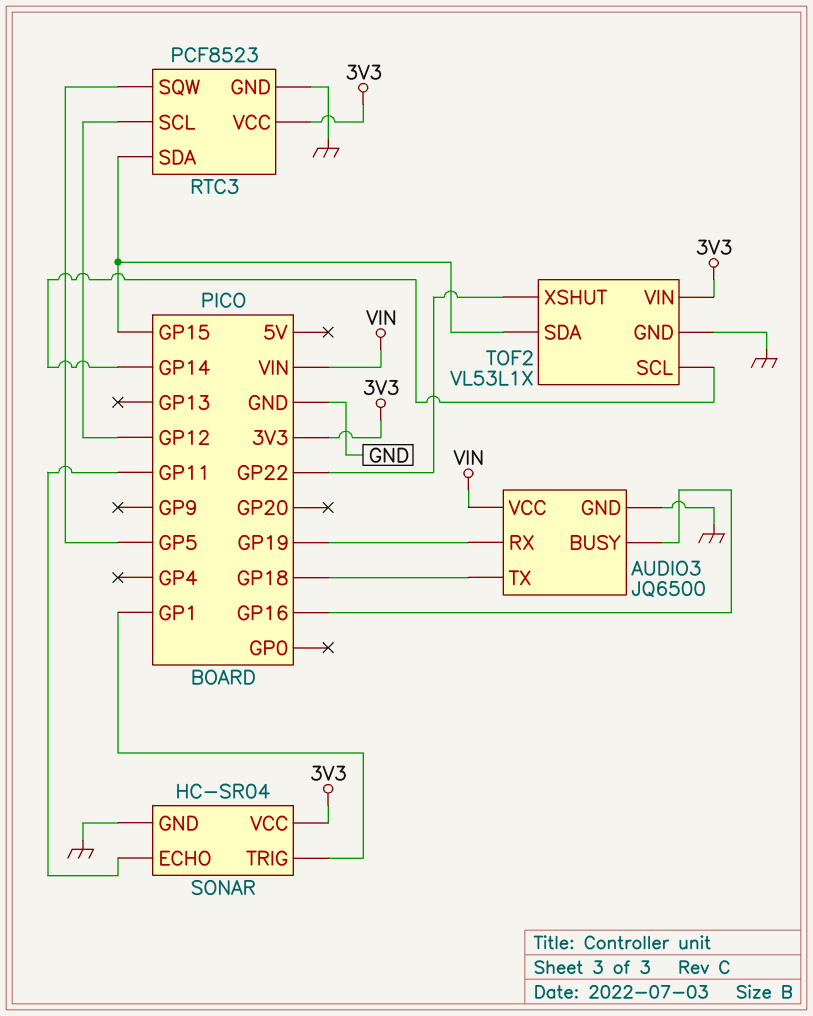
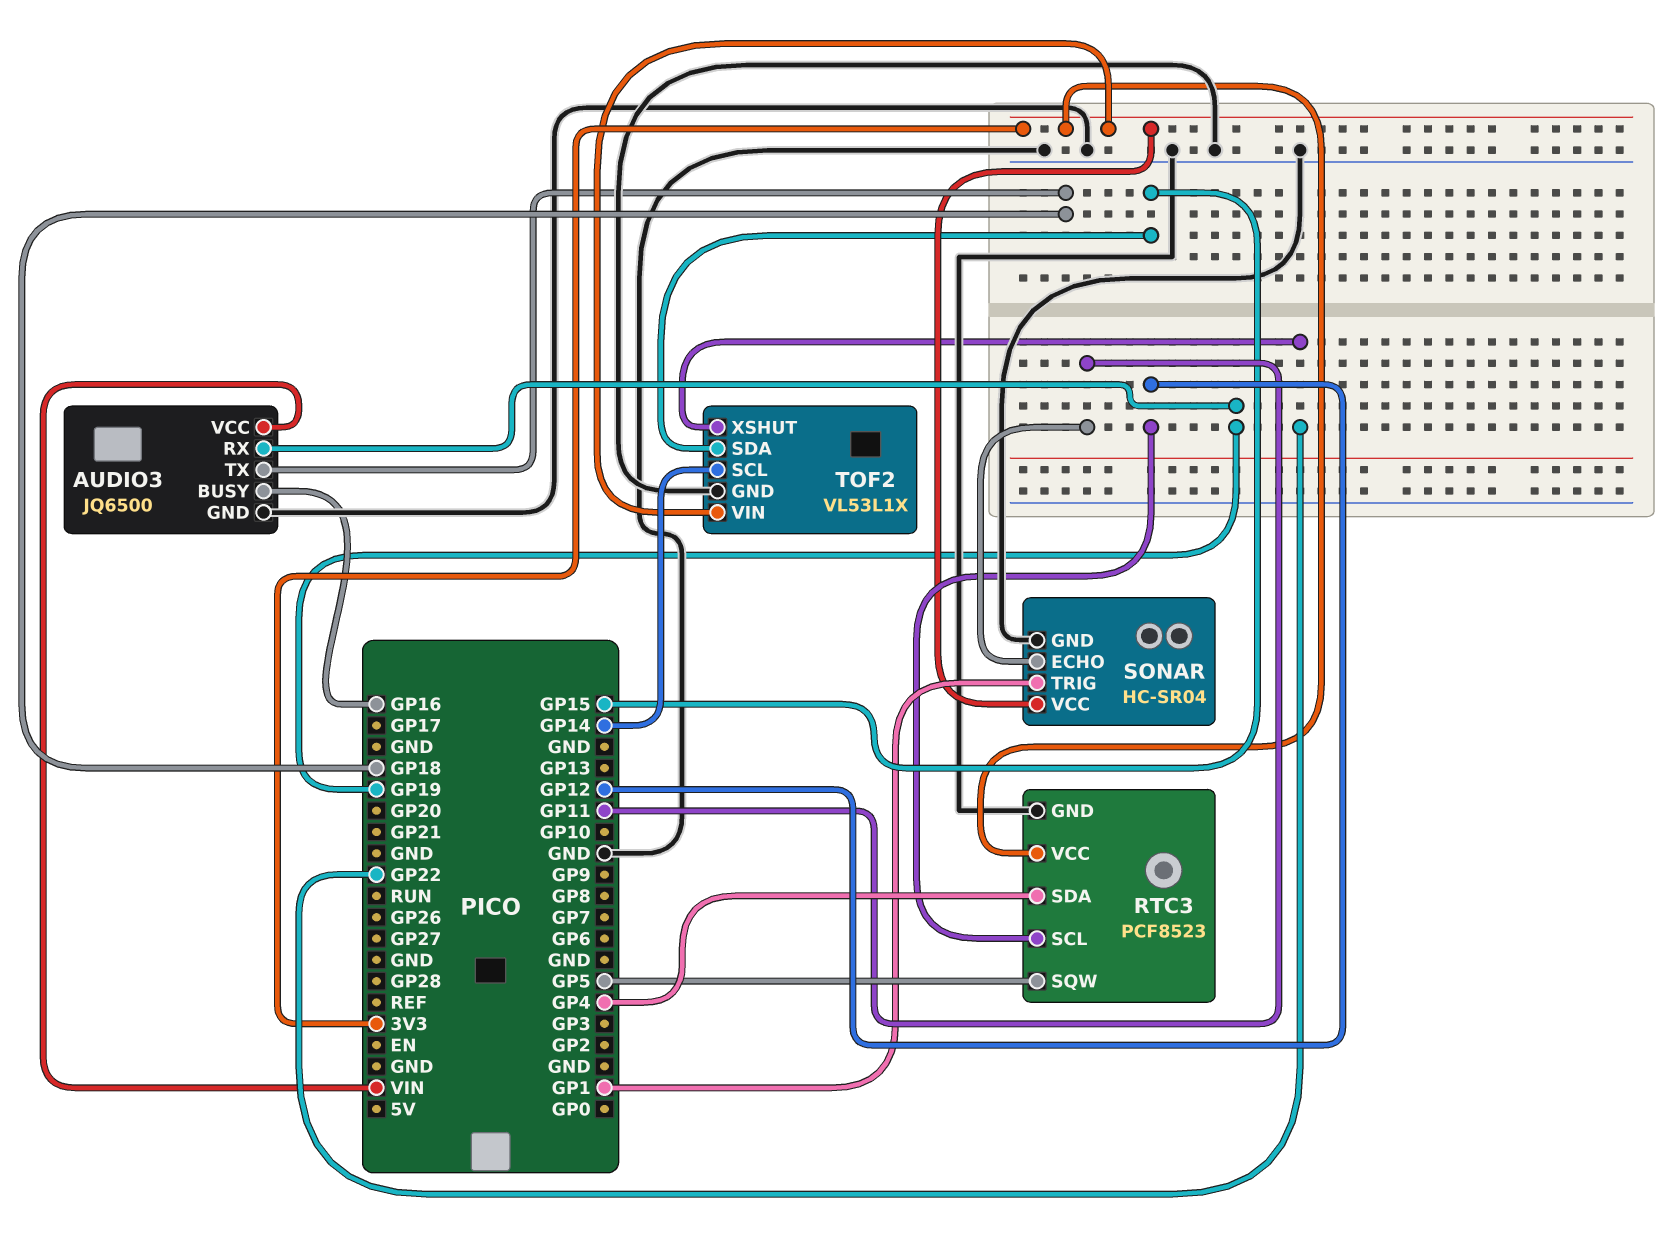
RTC3 pin SDA: GP15 -> GP4

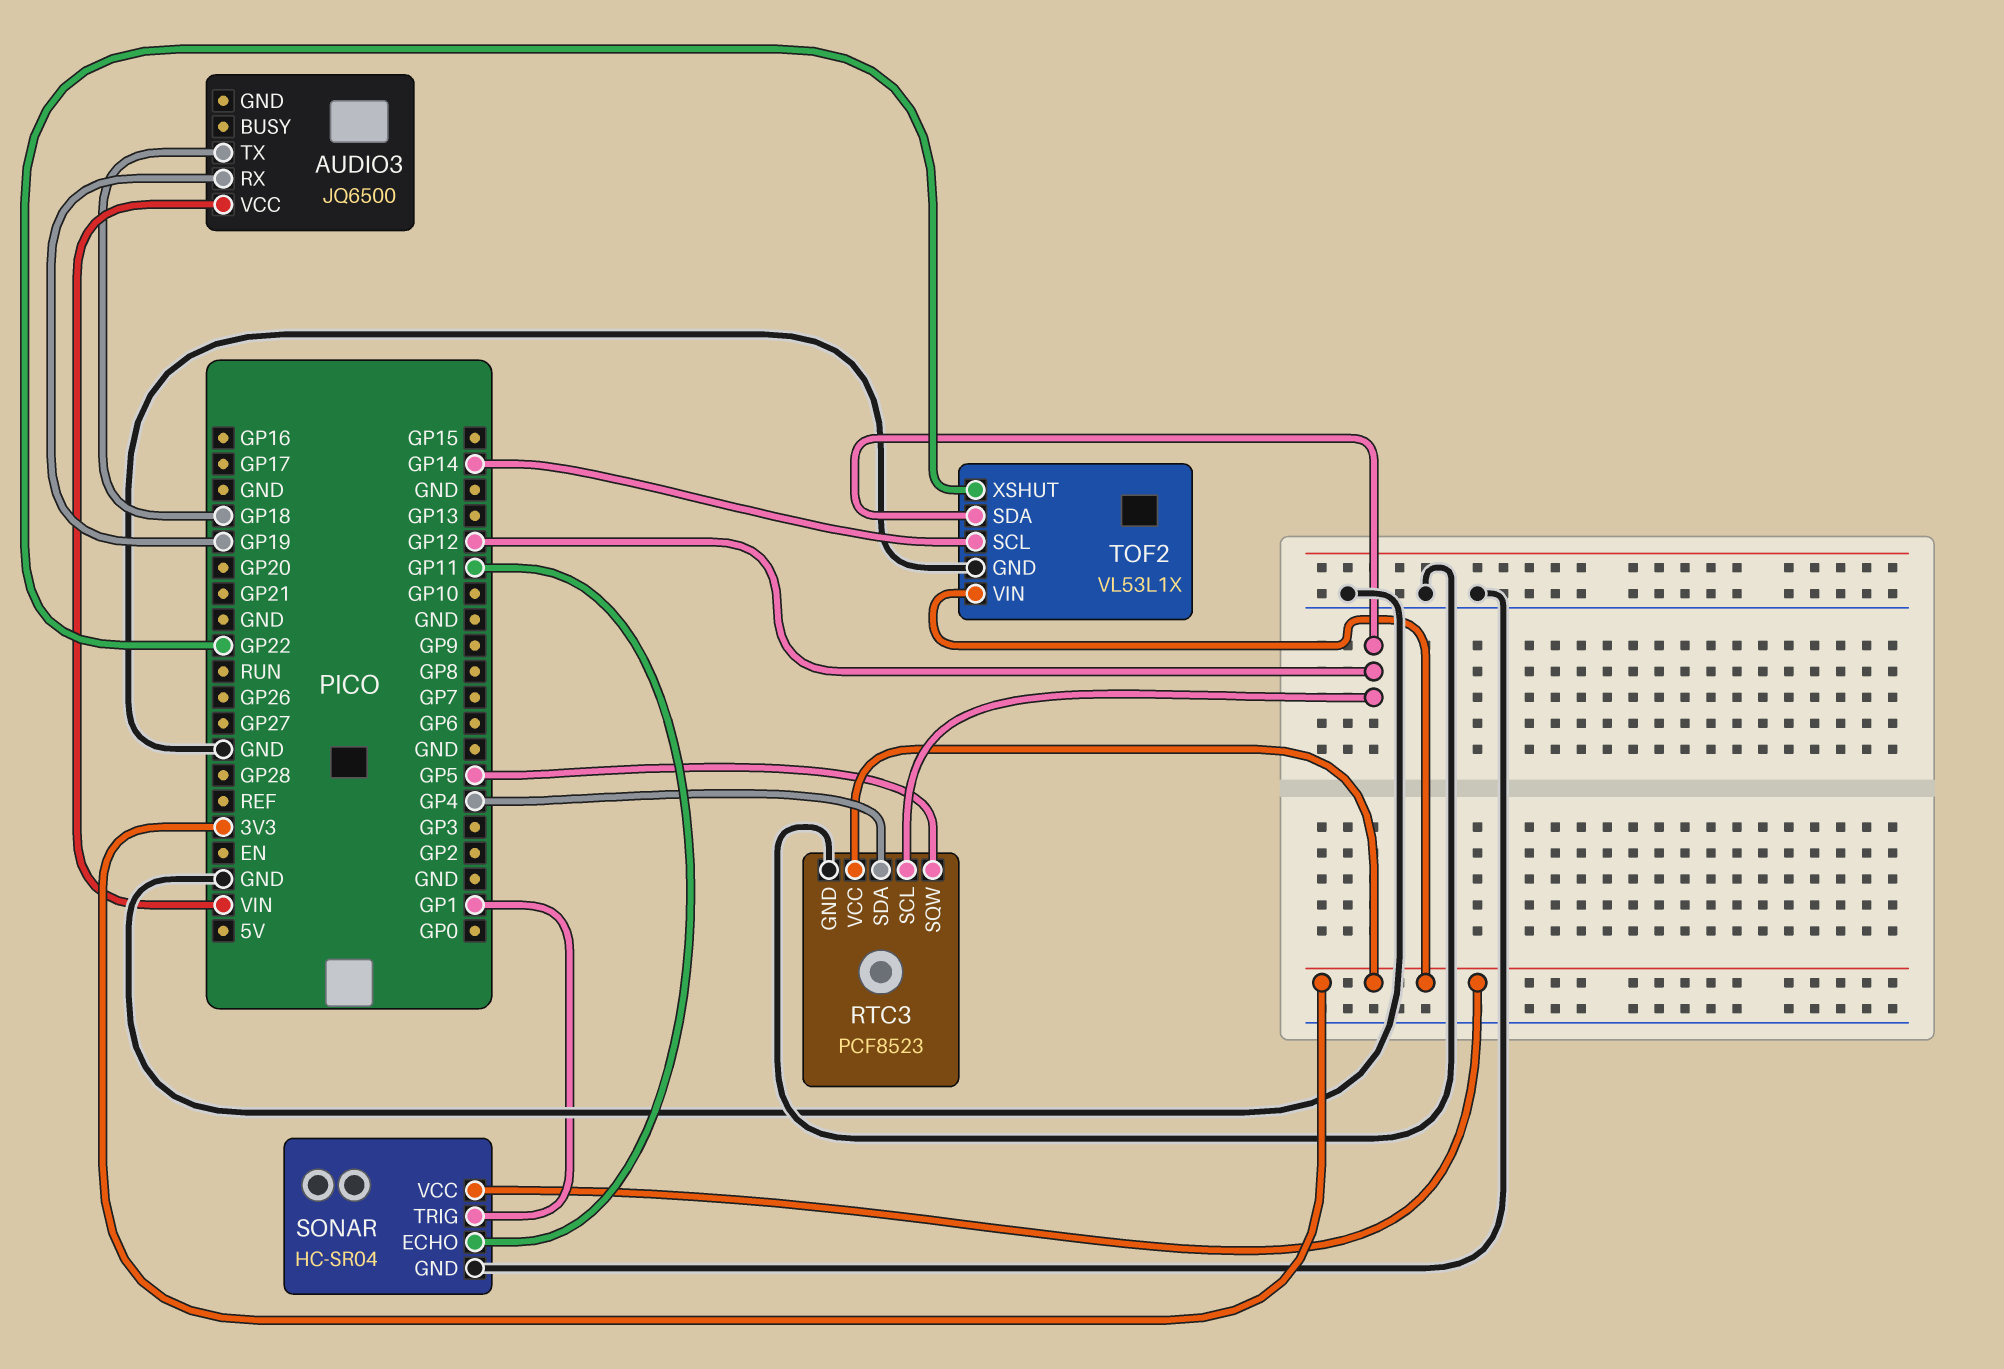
AUDIO3 pin BUSY: GP16 -> none
AUDIO3 pin GND: GND -> none
TOF2 pin SDA: GP15 -> GP12

